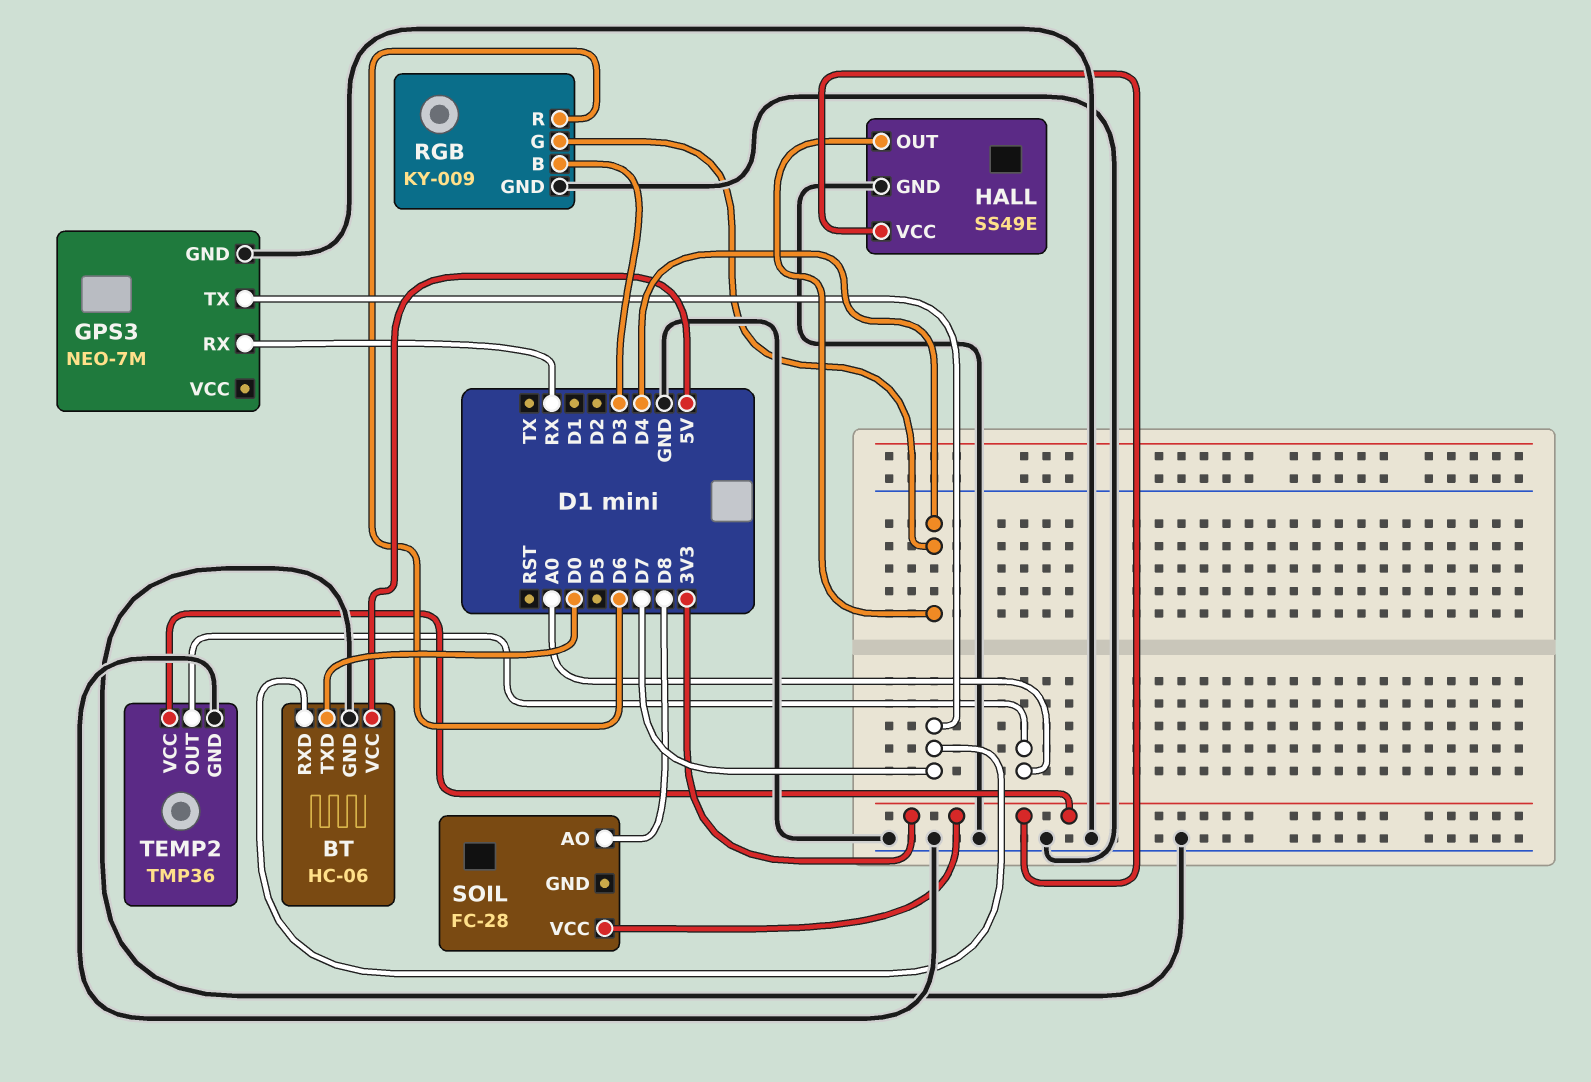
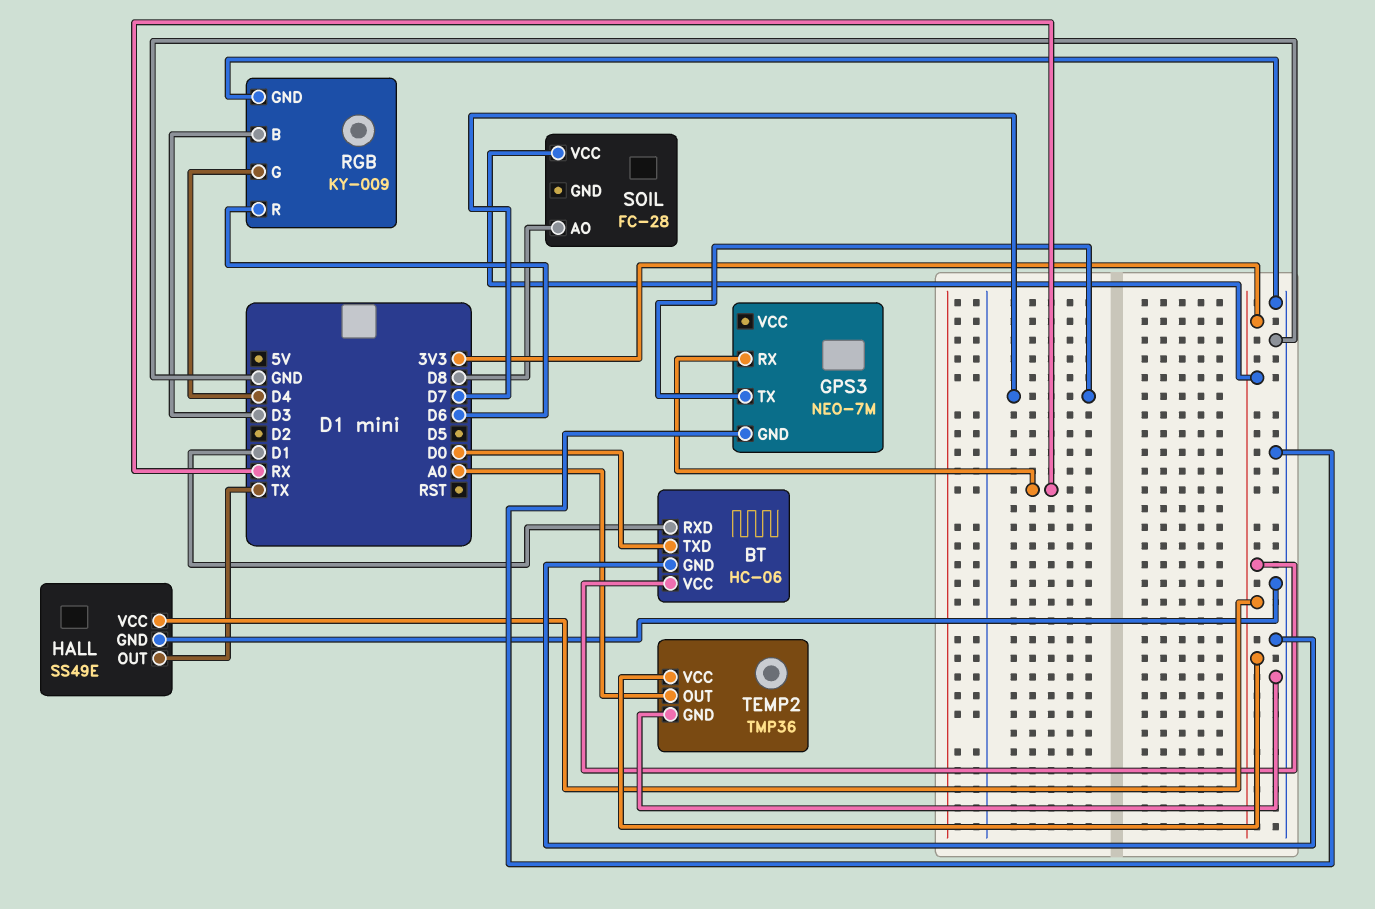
BT pin RXD: D7 -> D1
BT pin VCC: 5V -> 3V3
HALL pin OUT: D4 -> TX

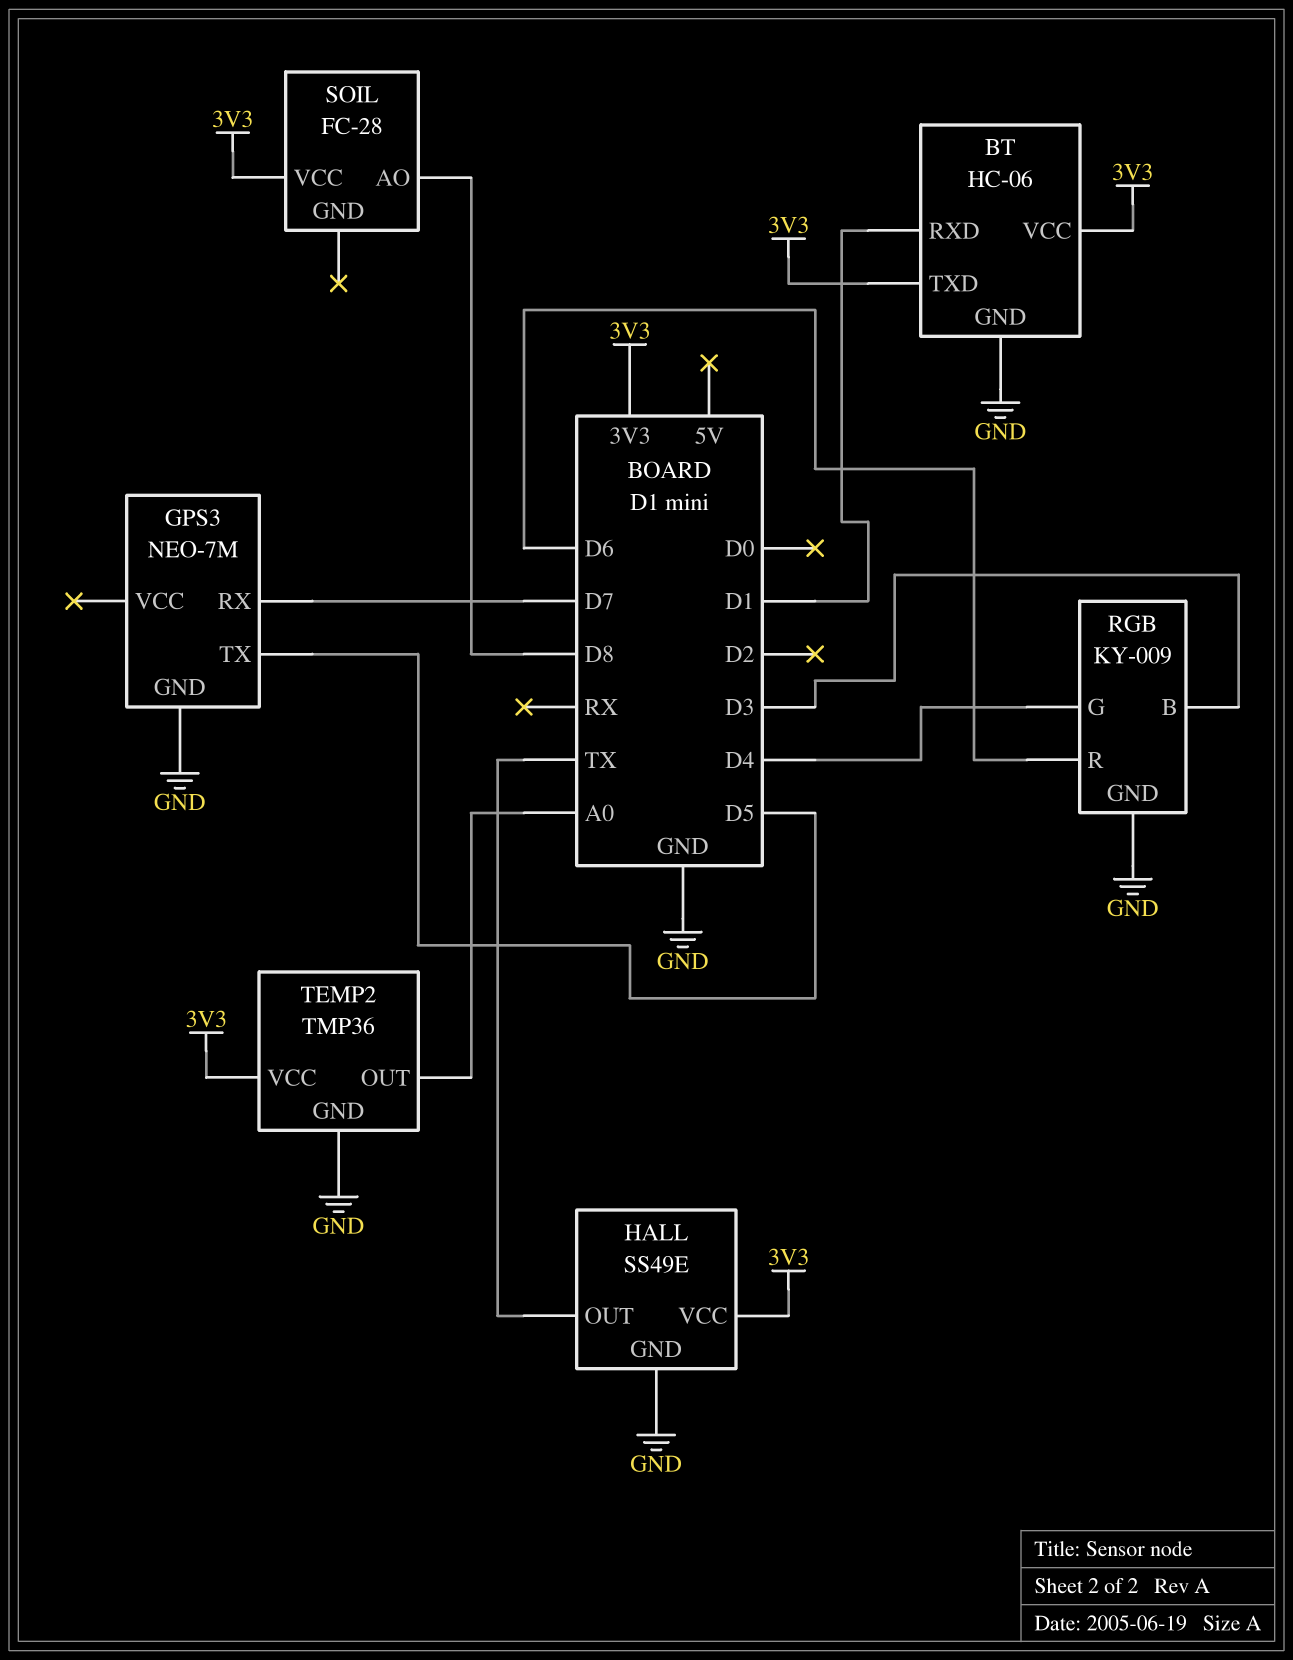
BT pin TXD: D0 -> 3V3
GPS3 pin RX: RX -> D7
GPS3 pin TX: D7 -> D5

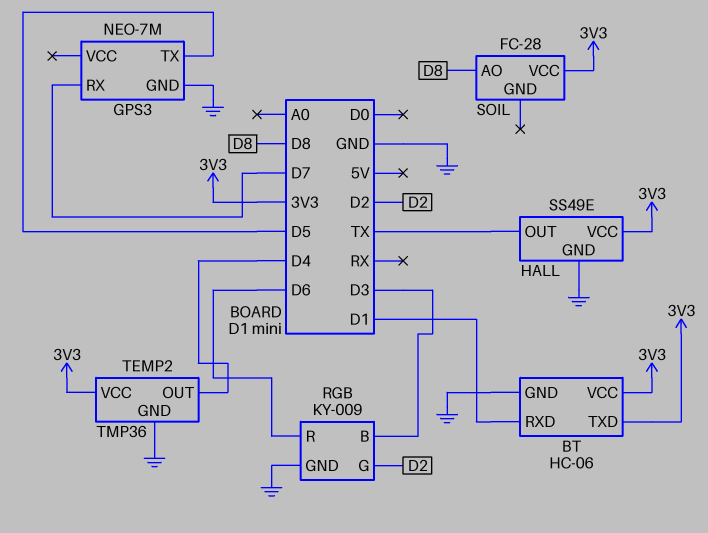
RGB pin G: D4 -> D2
TEMP2 pin OUT: A0 -> D4

